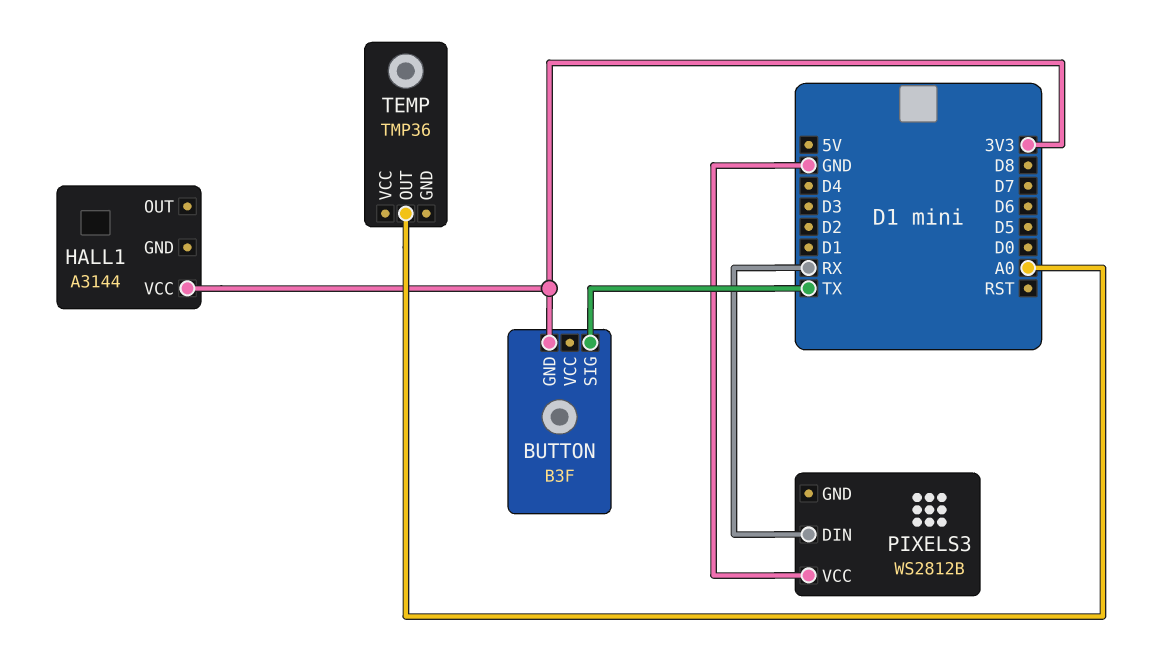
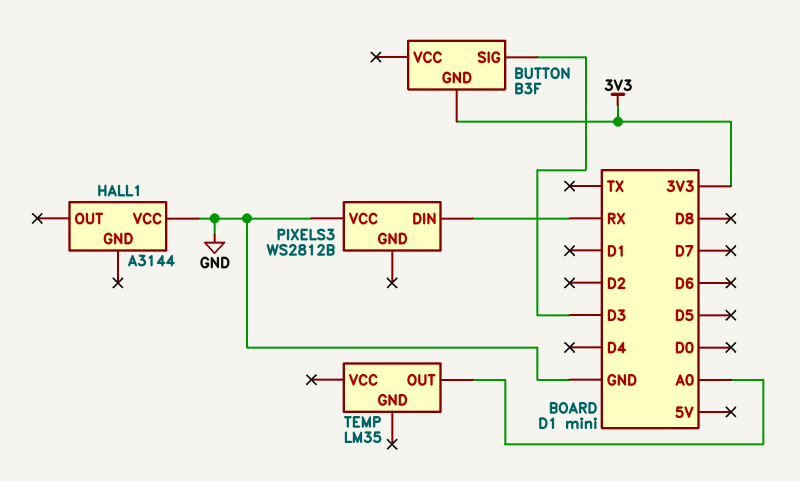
BUTTON pin SIG: TX -> D3
HALL1 pin VCC: 3V3 -> GND
TEMP: TMP36 -> LM35

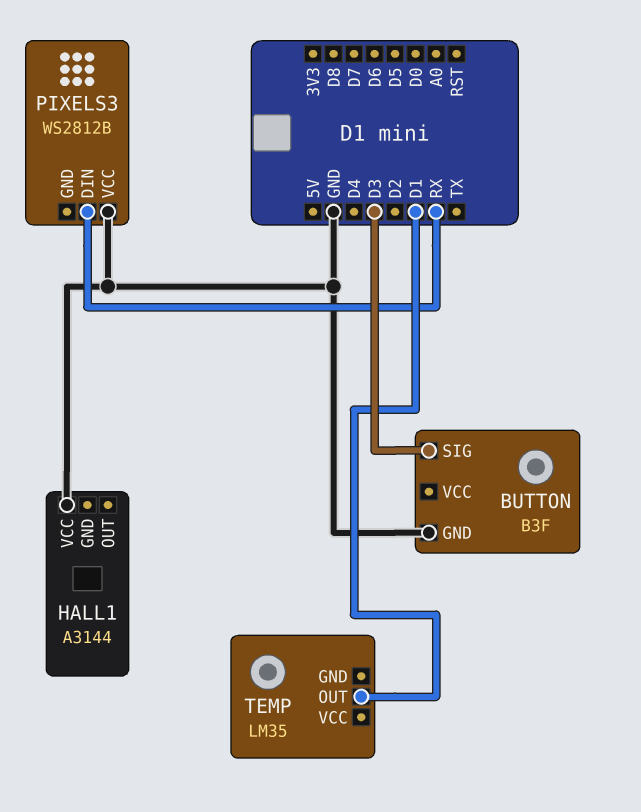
BUTTON pin GND: 3V3 -> GND
TEMP pin OUT: A0 -> D1

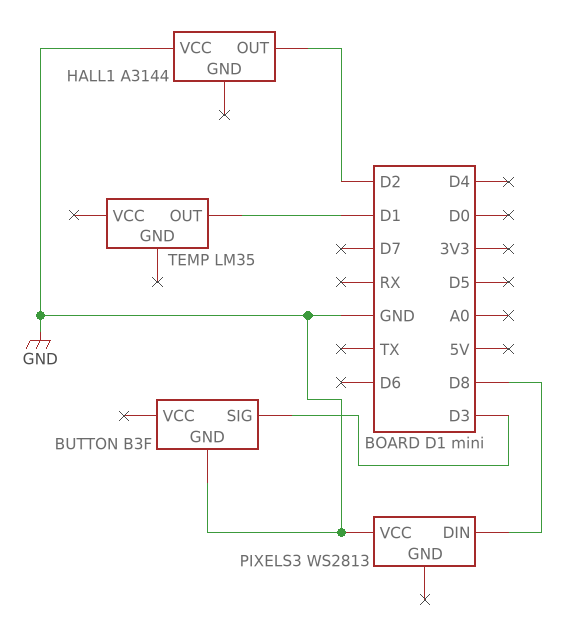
HALL1 pin OUT: none -> D2
PIXELS3: WS2812B -> WS2813
PIXELS3 pin DIN: RX -> D8

